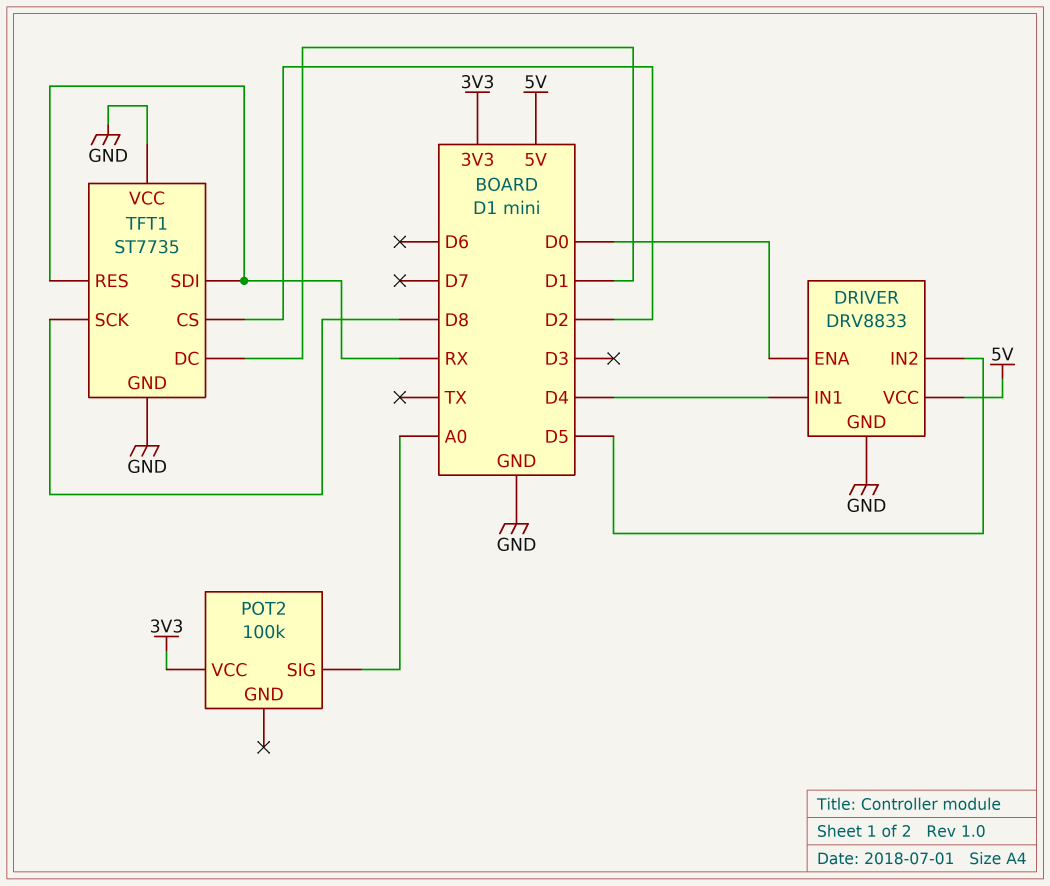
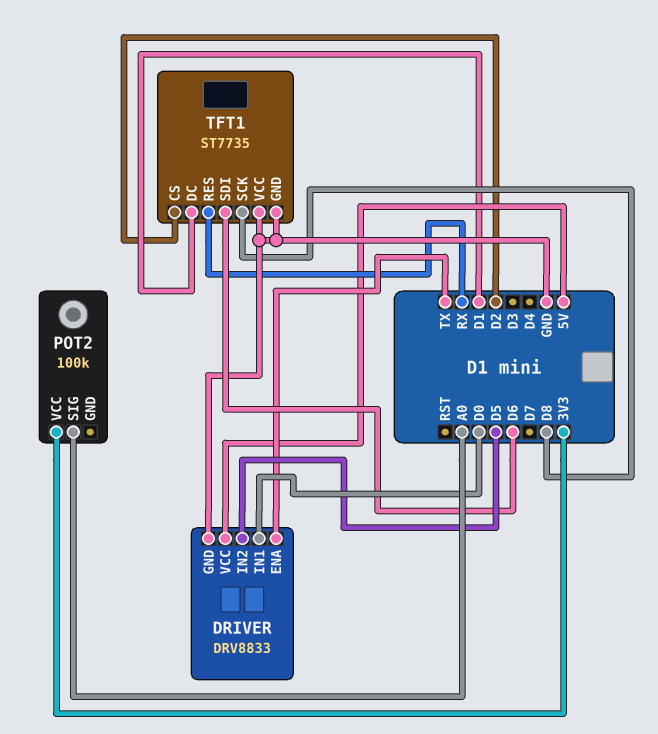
DRIVER pin ENA: D0 -> TX
DRIVER pin IN1: D4 -> D0
TFT1 pin SDI: RX -> D6

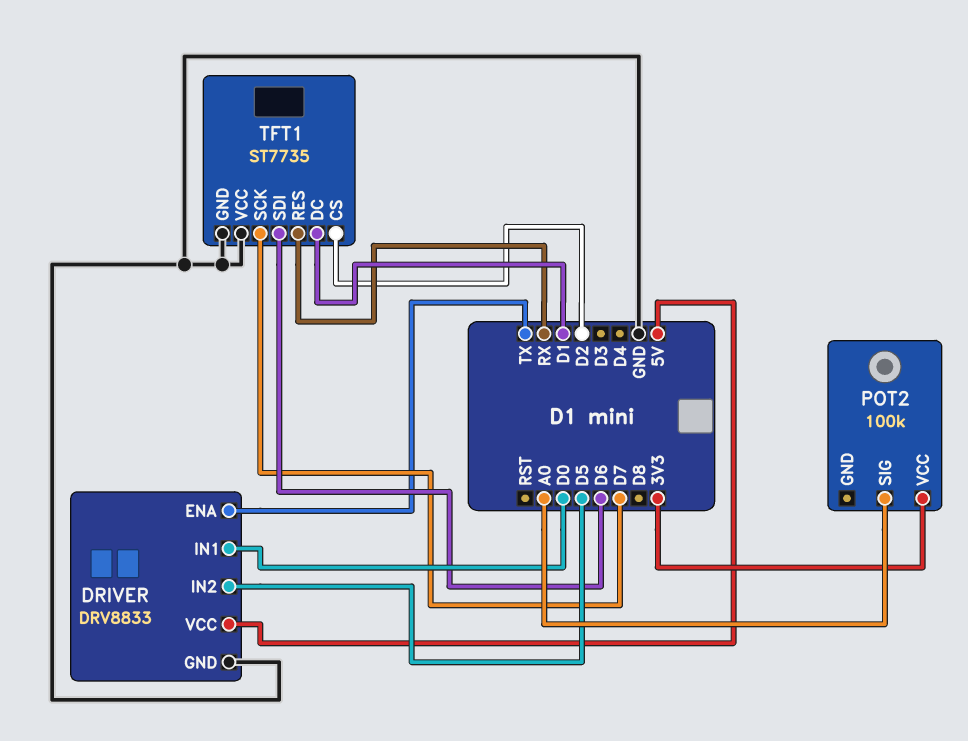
TFT1 pin SCK: D8 -> D7

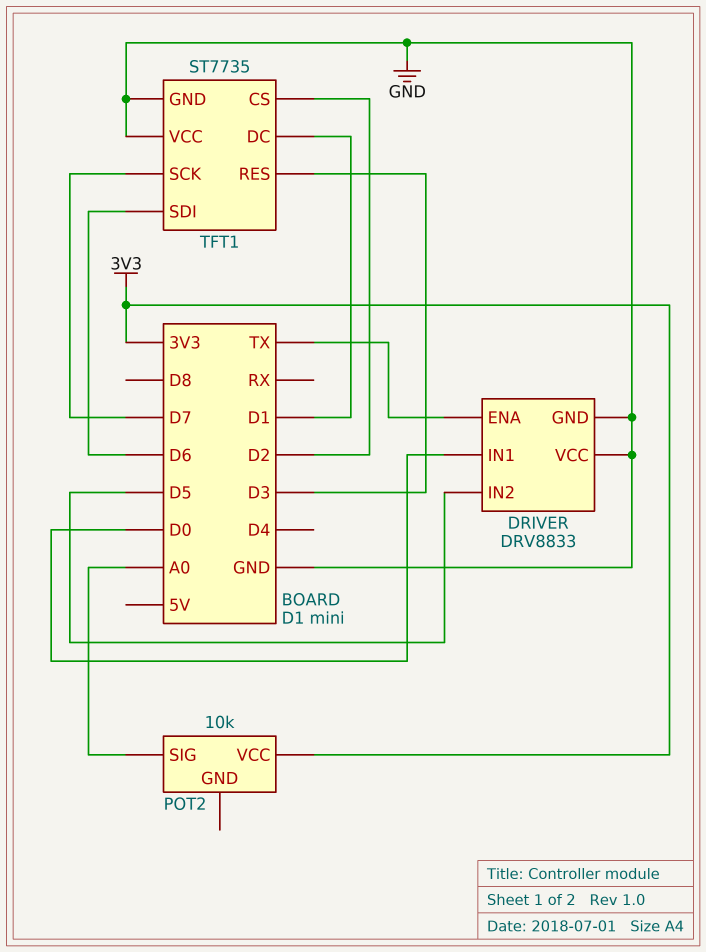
DRIVER pin VCC: 5V -> GND
POT2: 100k -> 10k
TFT1 pin RES: RX -> D3

